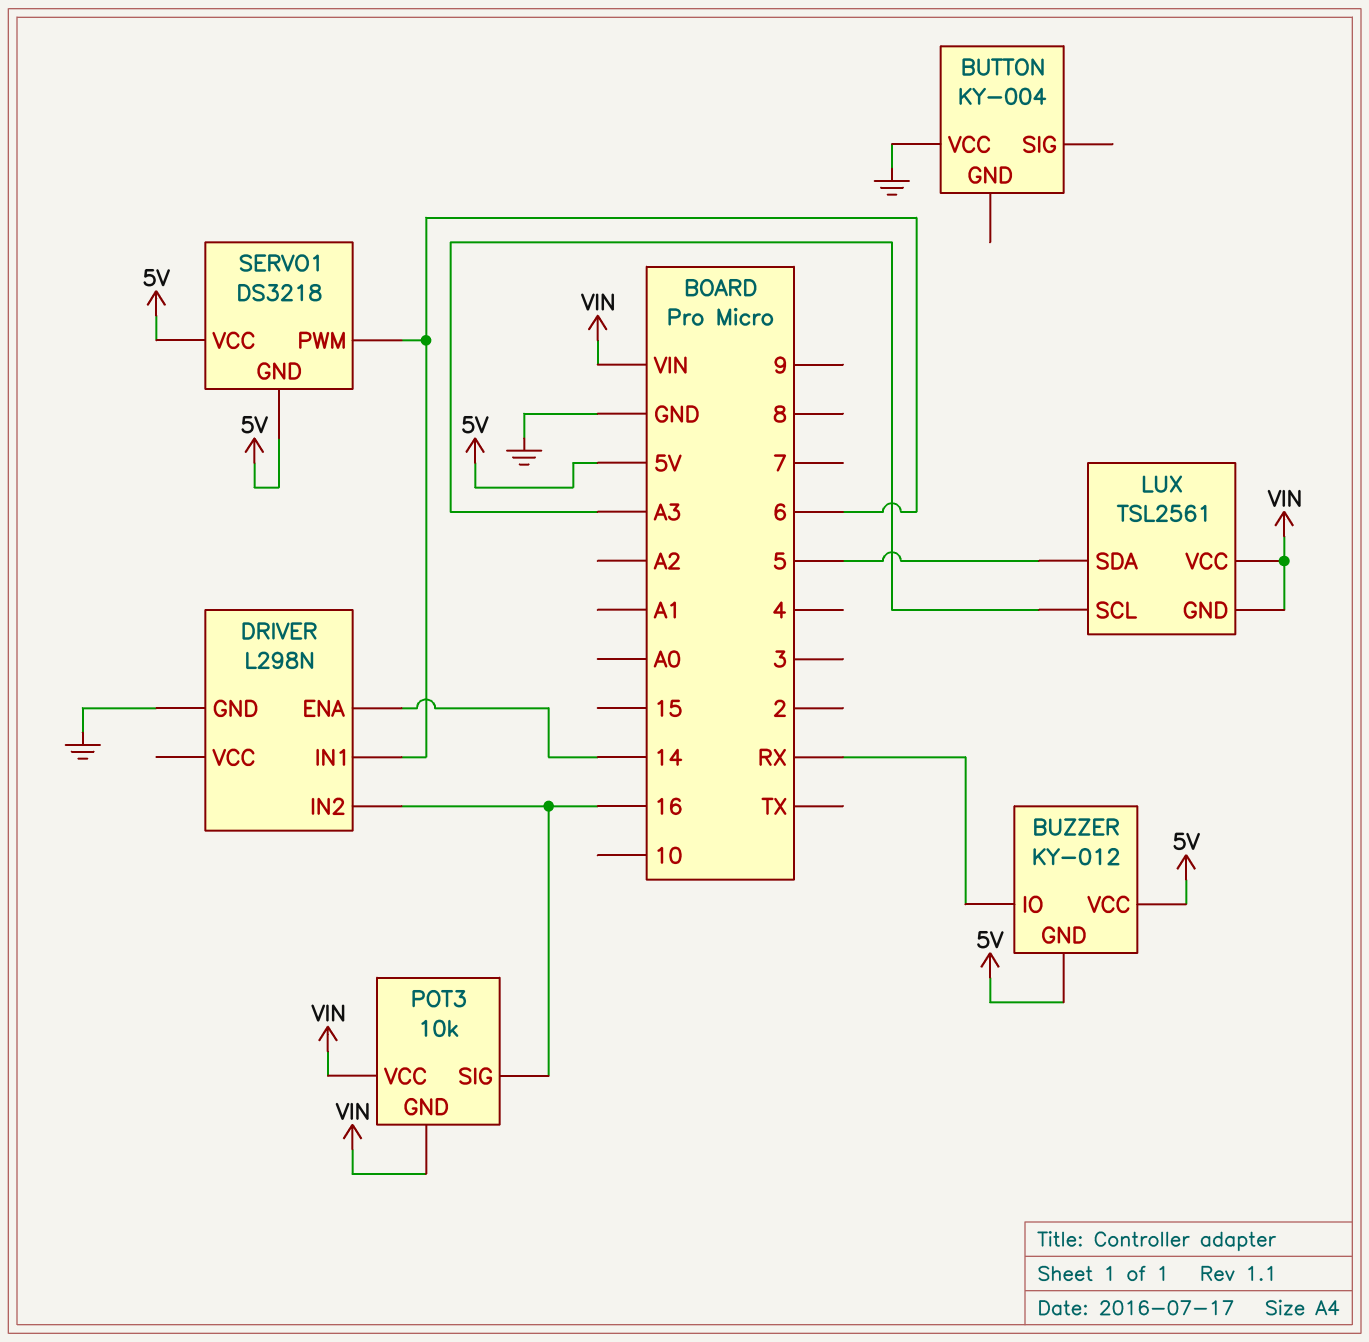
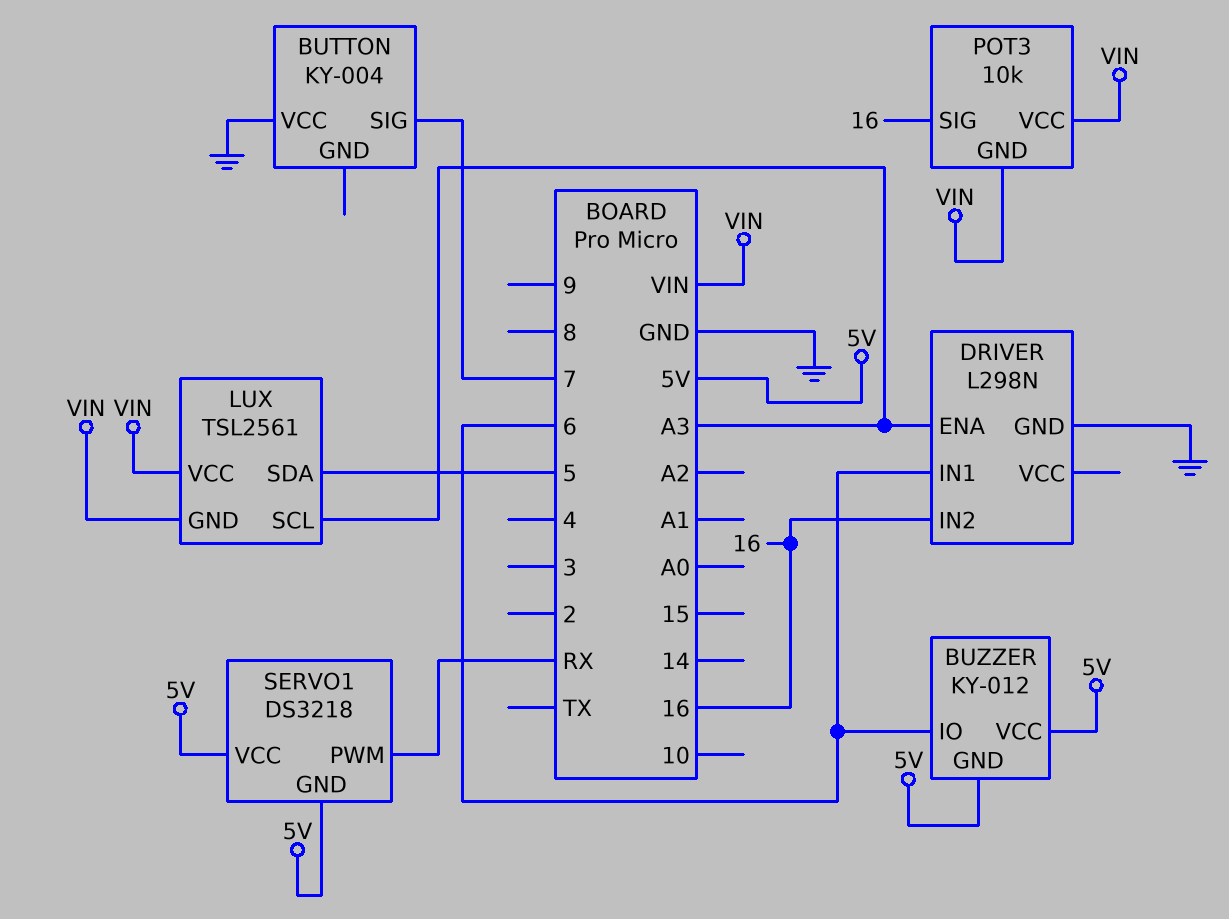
BUTTON pin SIG: none -> 7
BUZZER pin IO: RX -> 6
DRIVER pin ENA: 14 -> A3
SERVO1 pin PWM: 6 -> RX

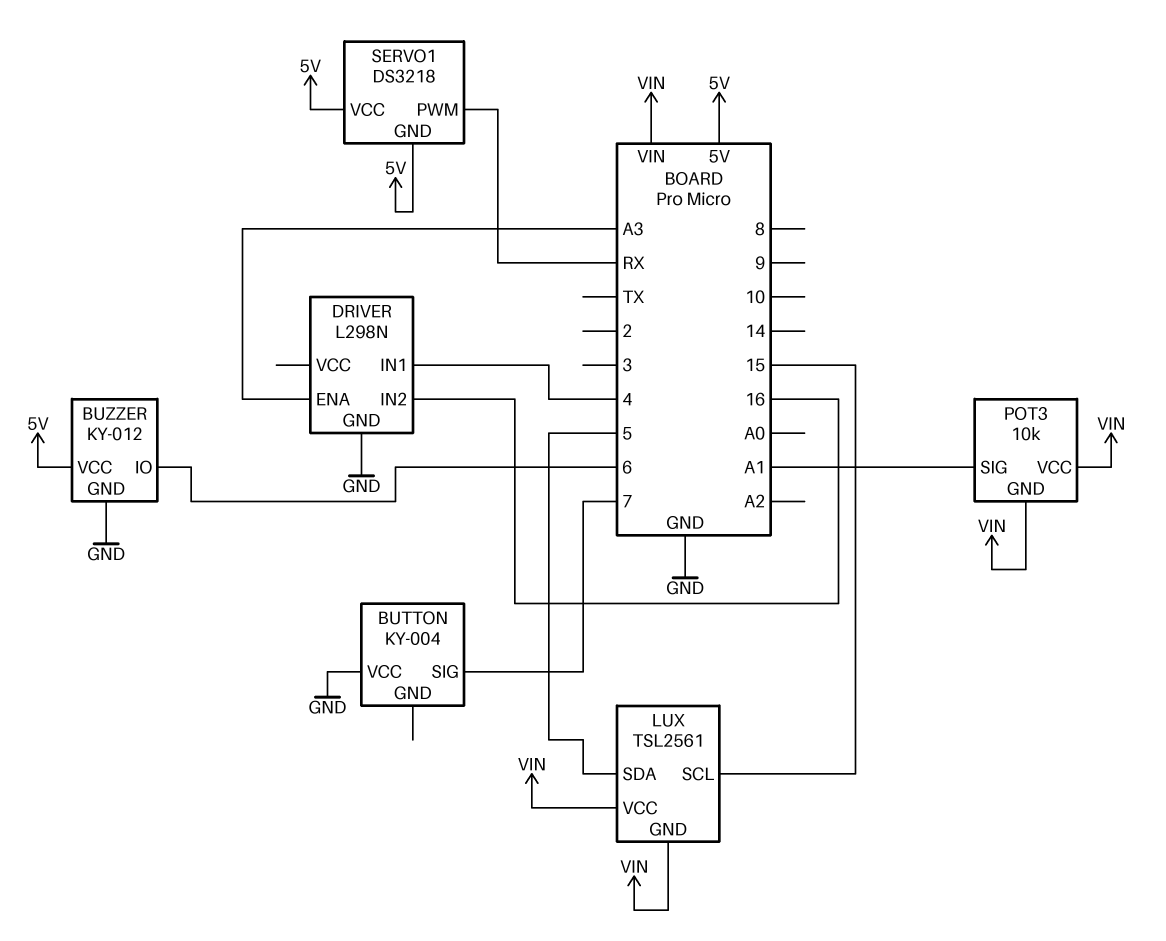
BUZZER pin GND: 5V -> GND
DRIVER pin IN1: 6 -> 4
LUX pin SCL: A3 -> 15
POT3 pin SIG: 16 -> A1

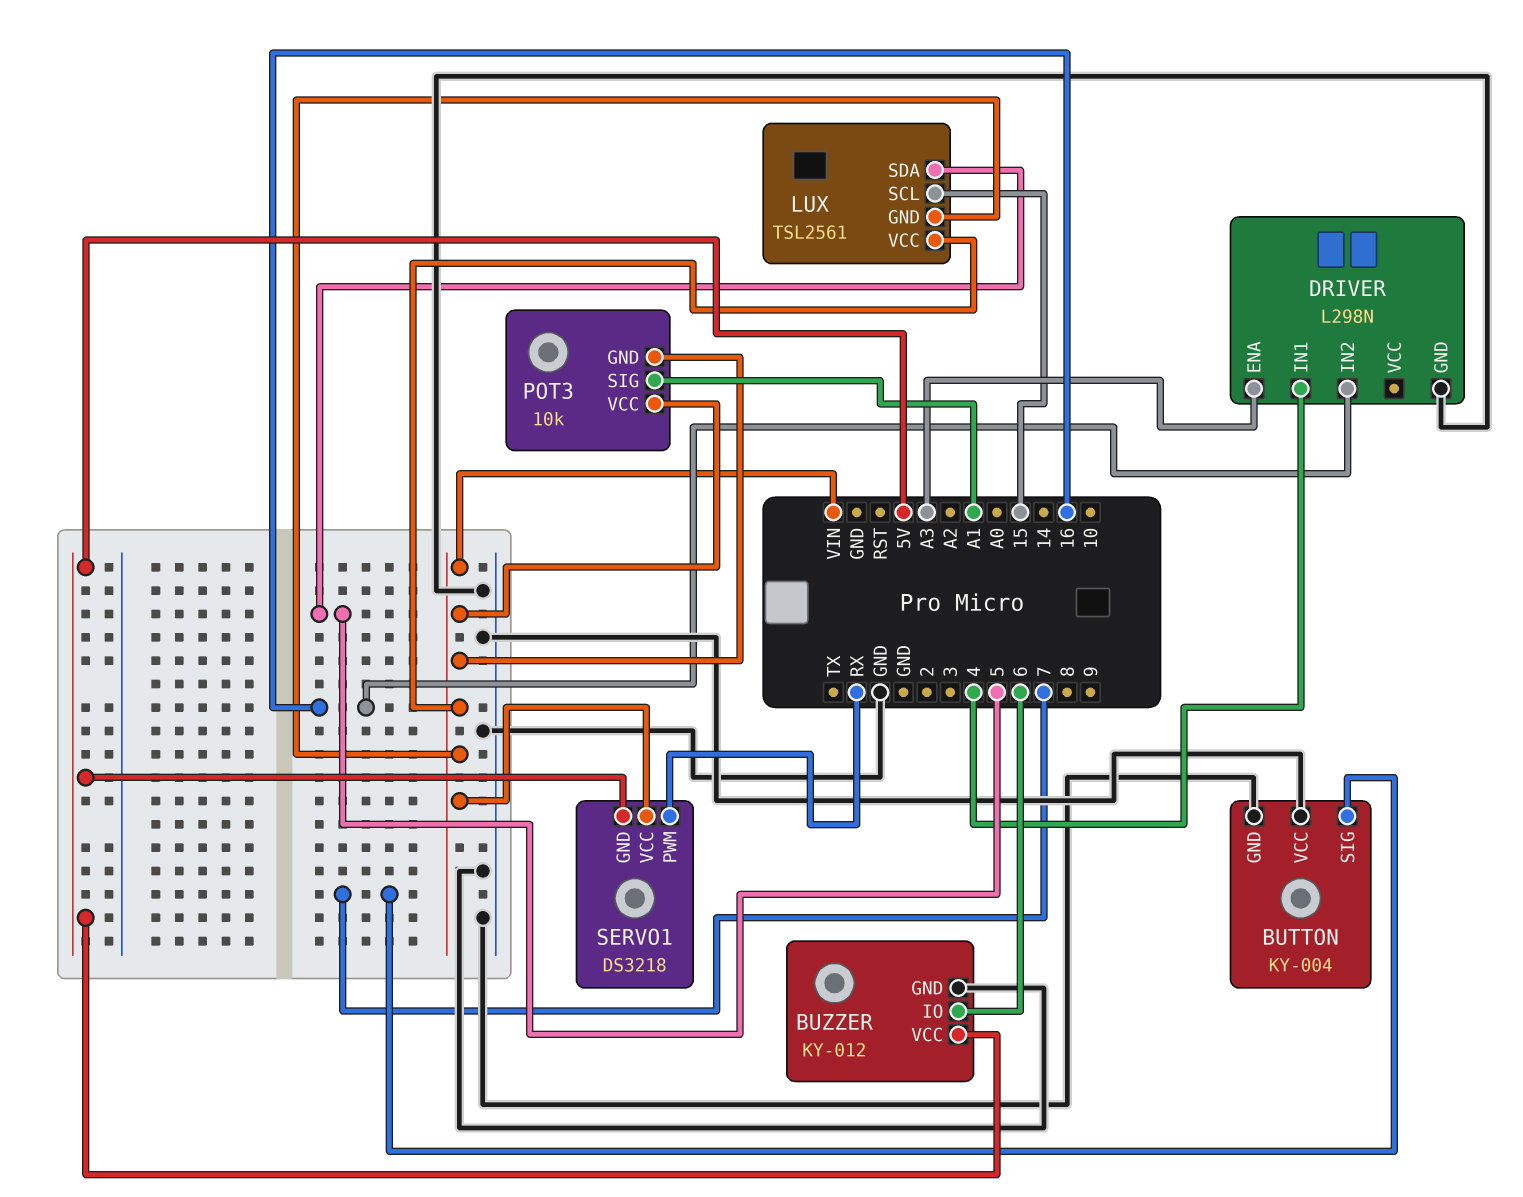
BUTTON pin GND: none -> GND
SERVO1 pin VCC: 5V -> VIN

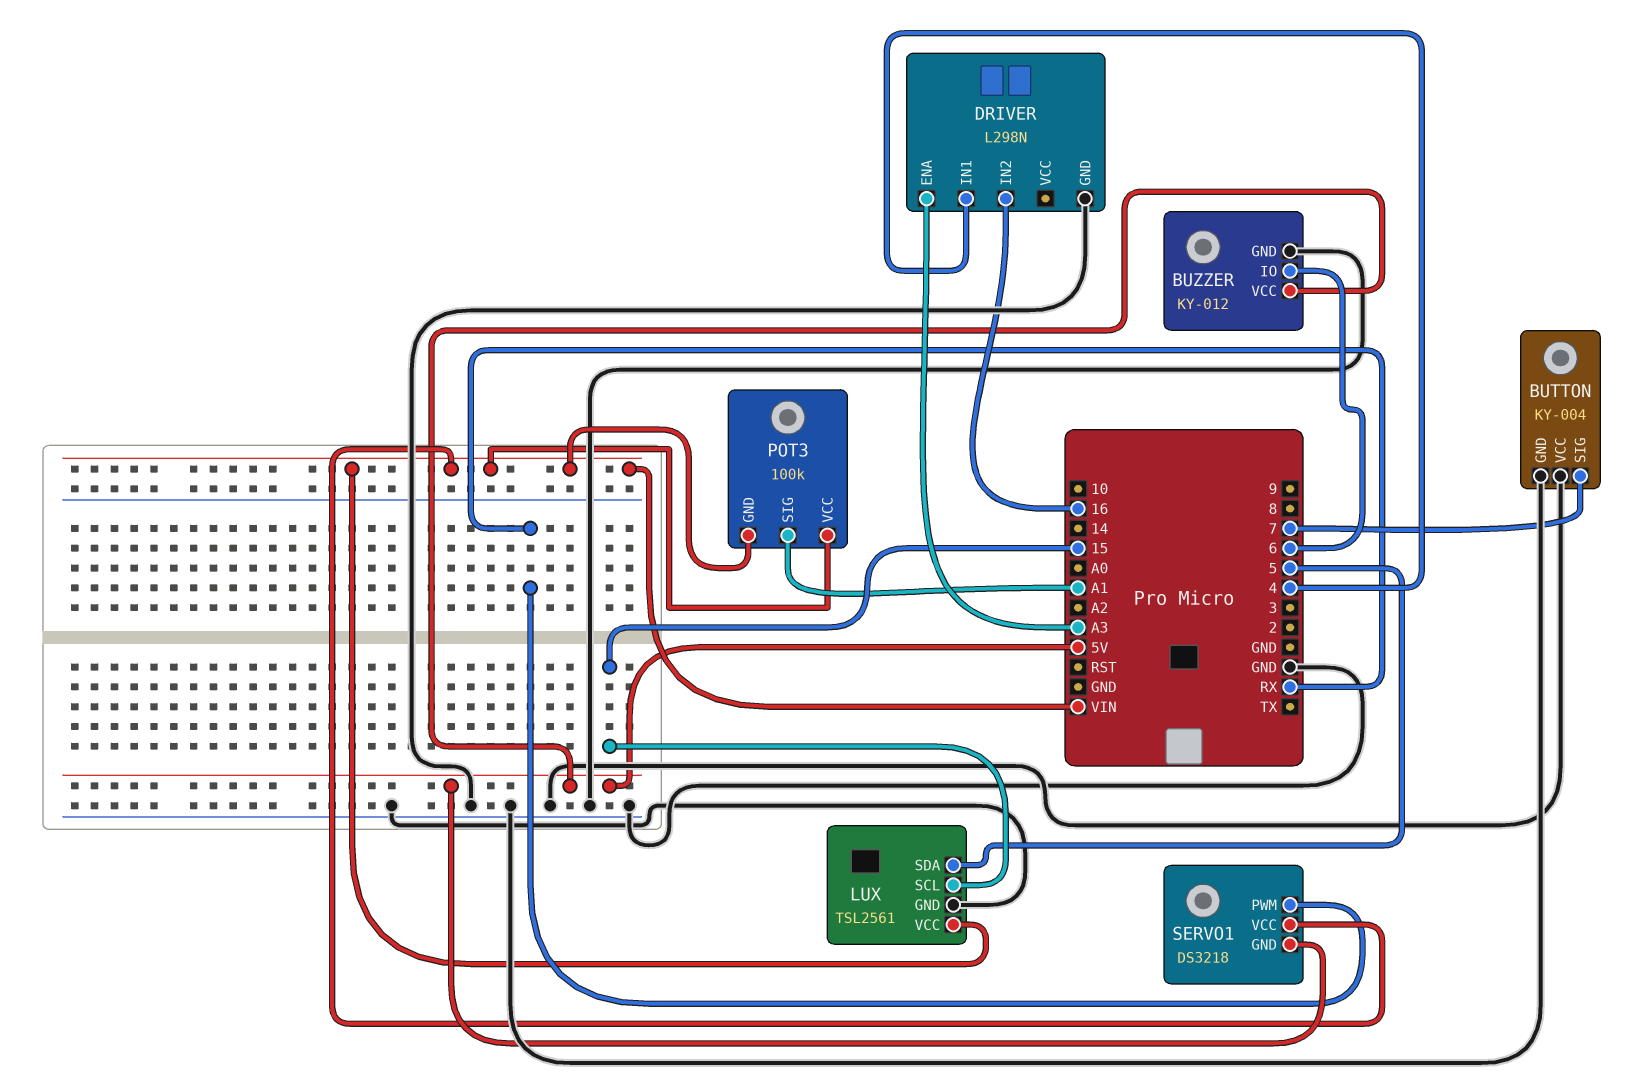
LUX pin GND: VIN -> GND
POT3: 10k -> 100k

